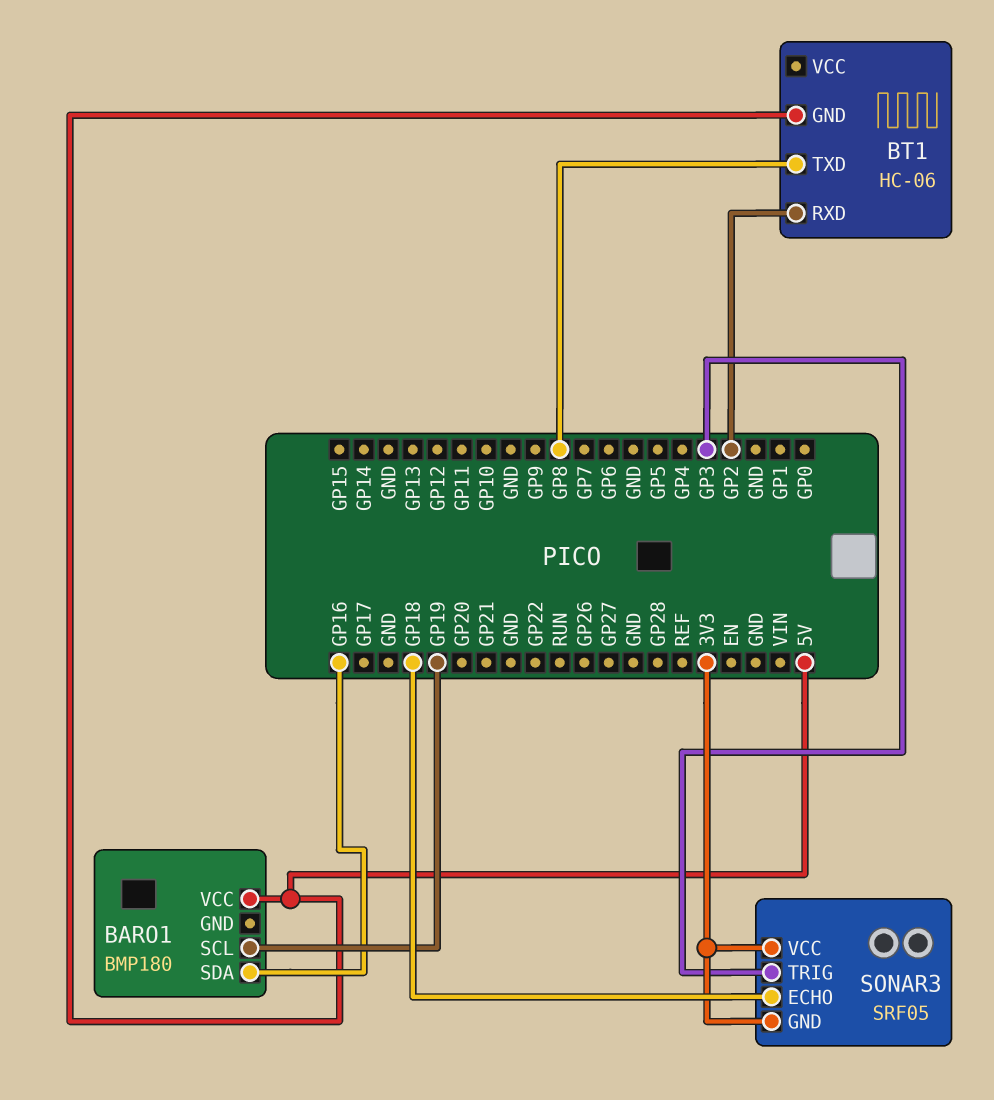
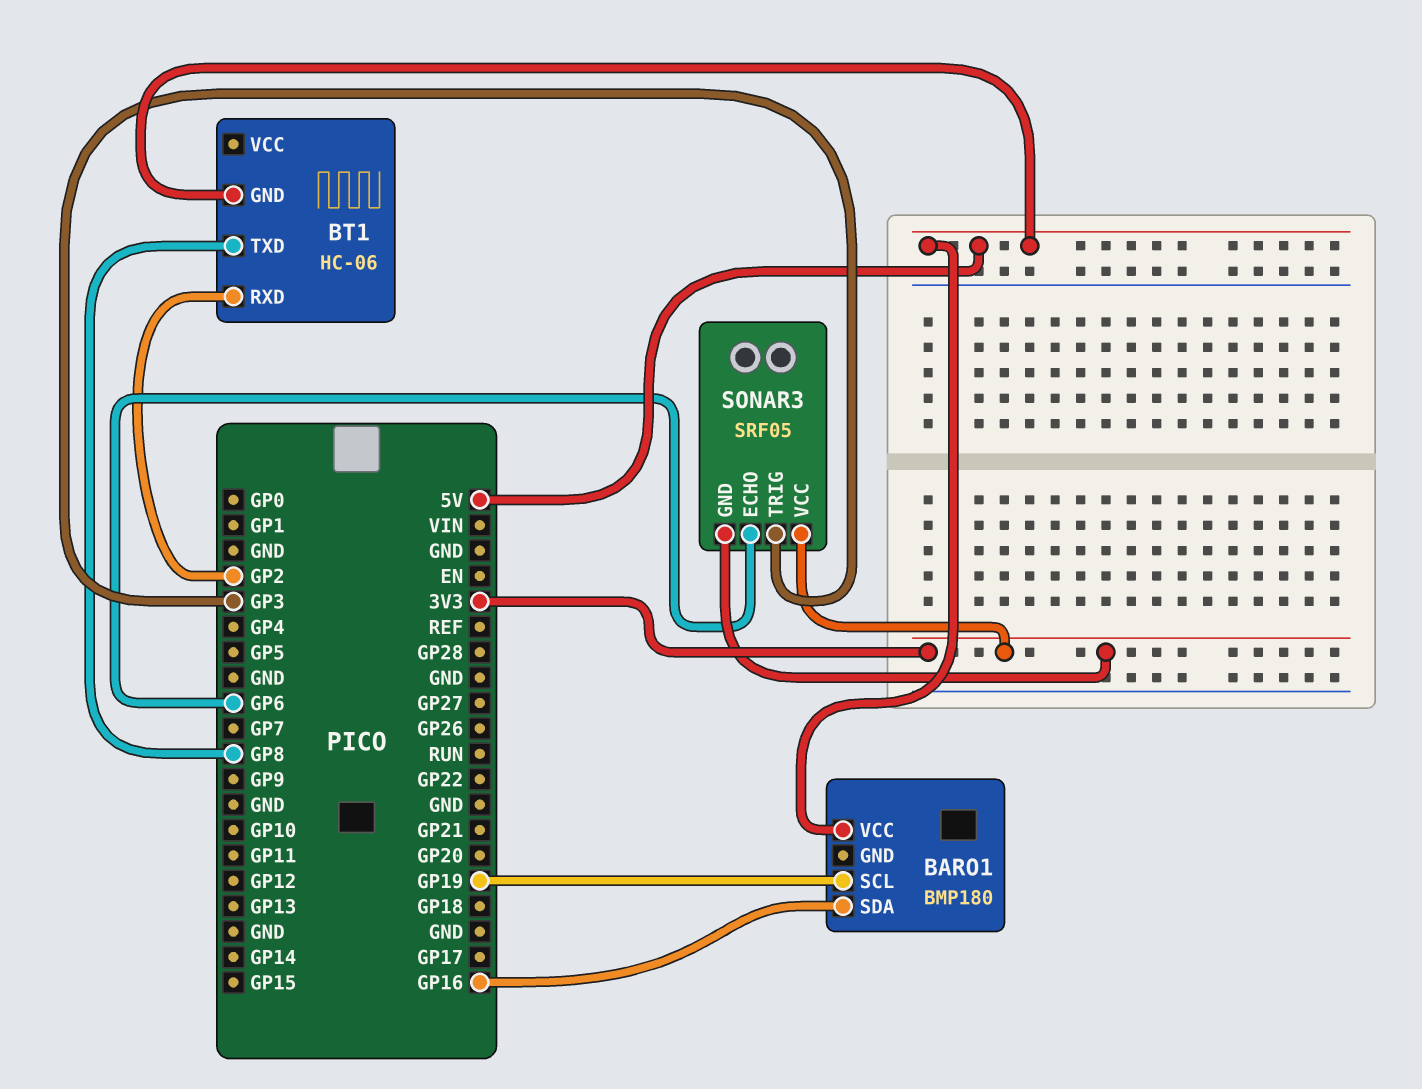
SONAR3 pin ECHO: GP18 -> GP6

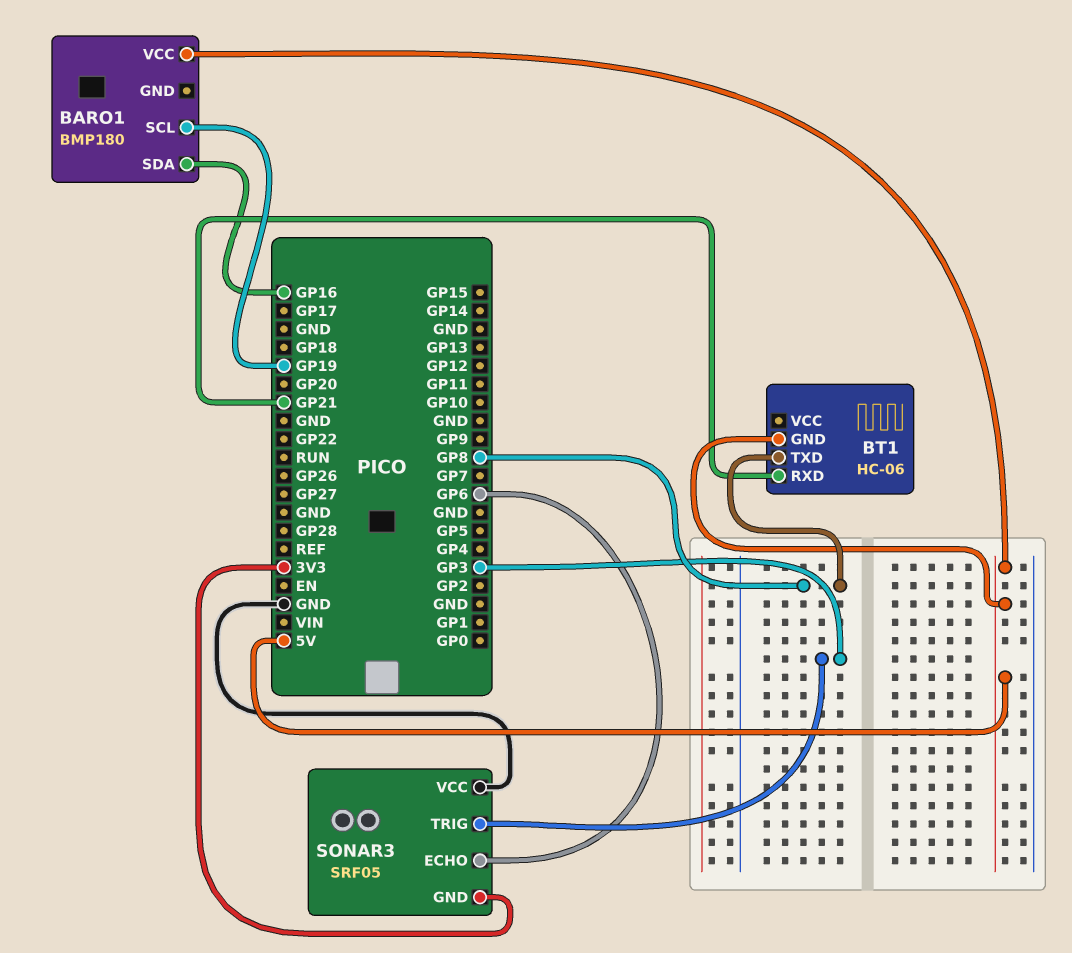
BT1 pin RXD: GP2 -> GP21
SONAR3 pin VCC: 3V3 -> GND

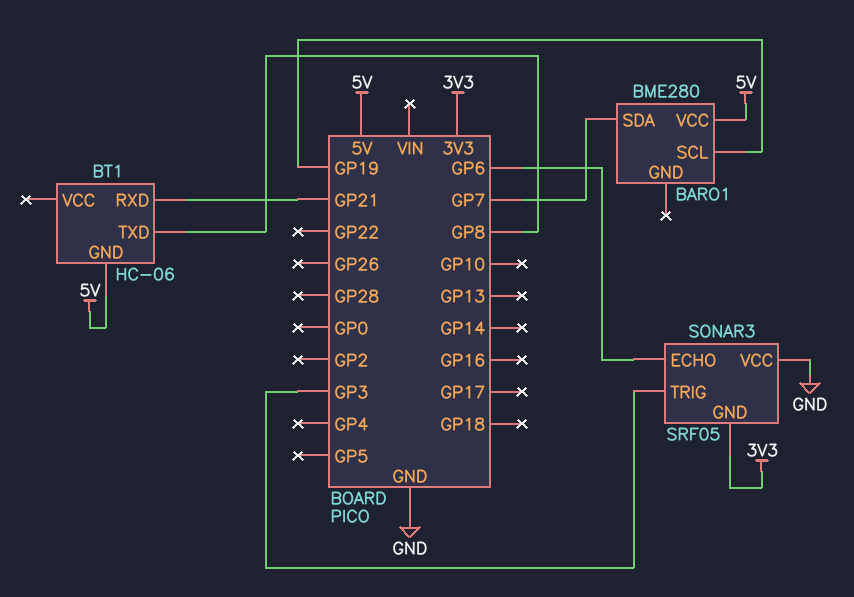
BARO1: BMP180 -> BME280
BARO1 pin SDA: GP16 -> GP7

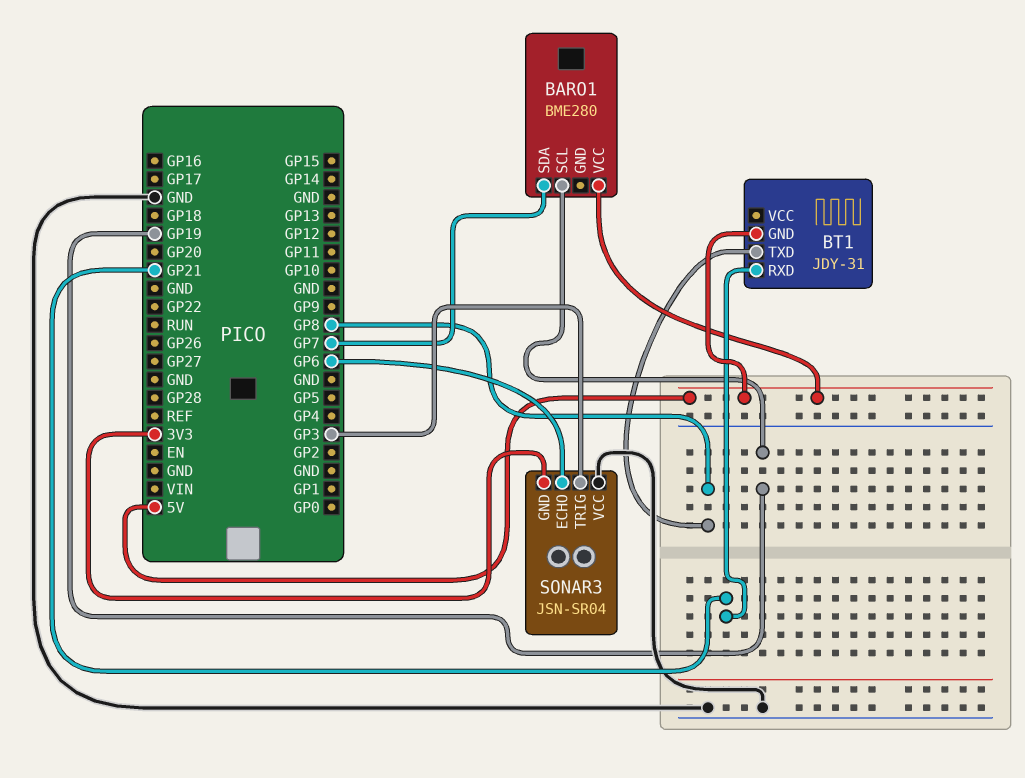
BT1: HC-06 -> JDY-31
SONAR3: SRF05 -> JSN-SR04

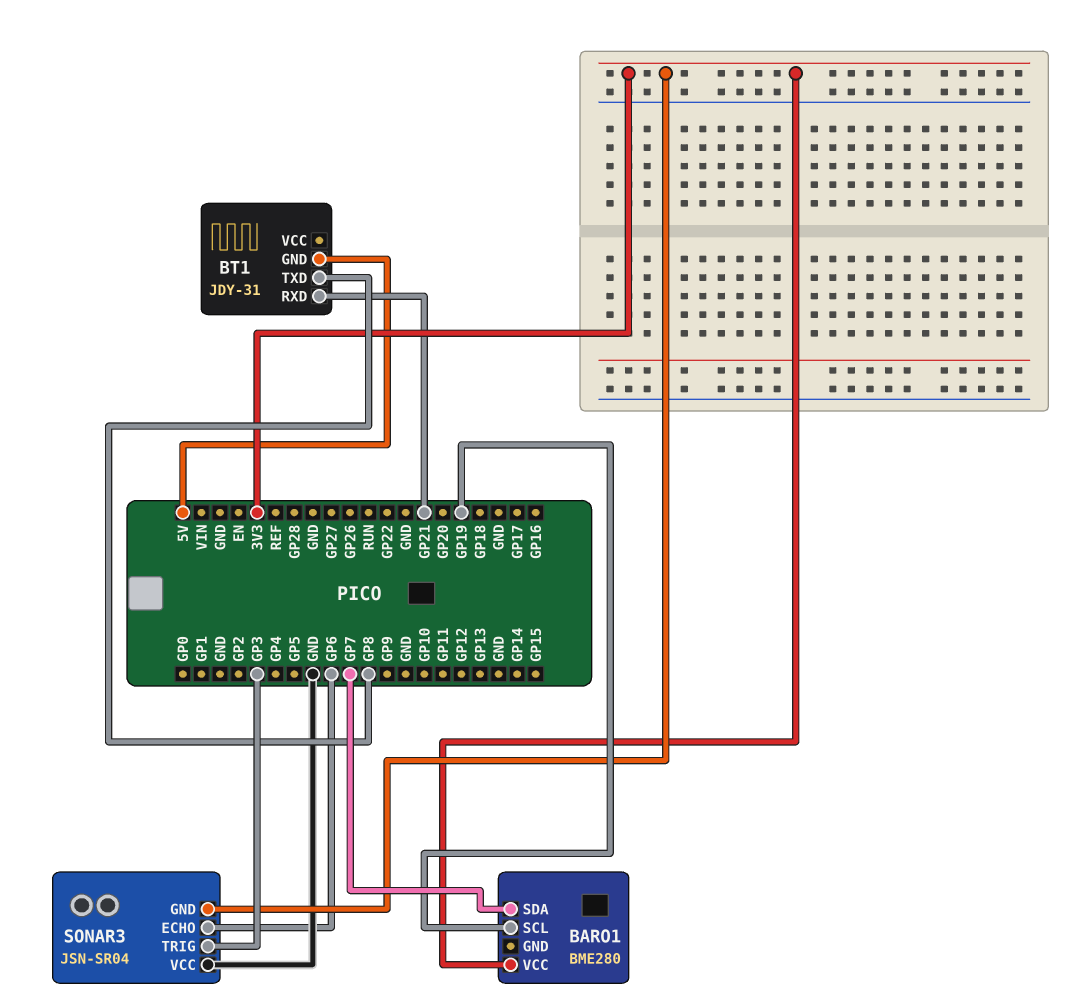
BARO1 pin VCC: 5V -> 3V3

